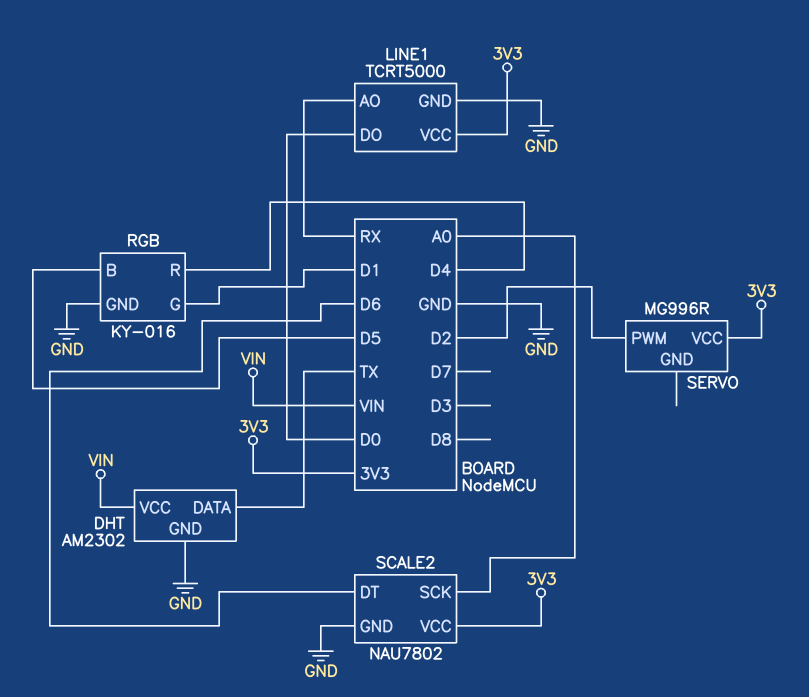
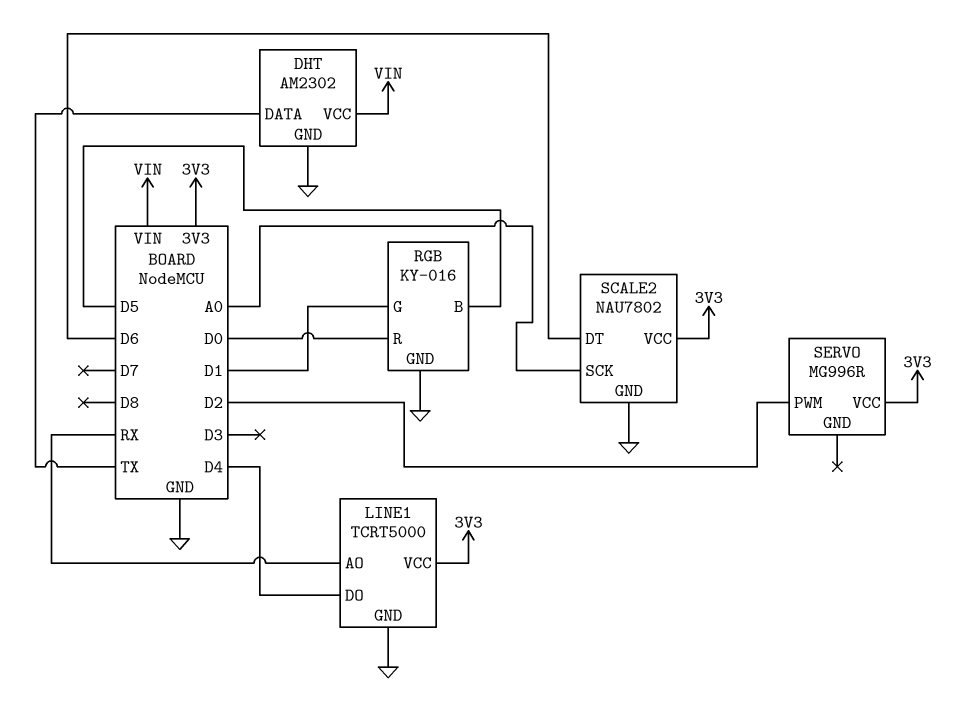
LINE1 pin DO: D0 -> D4
RGB pin R: D4 -> D0

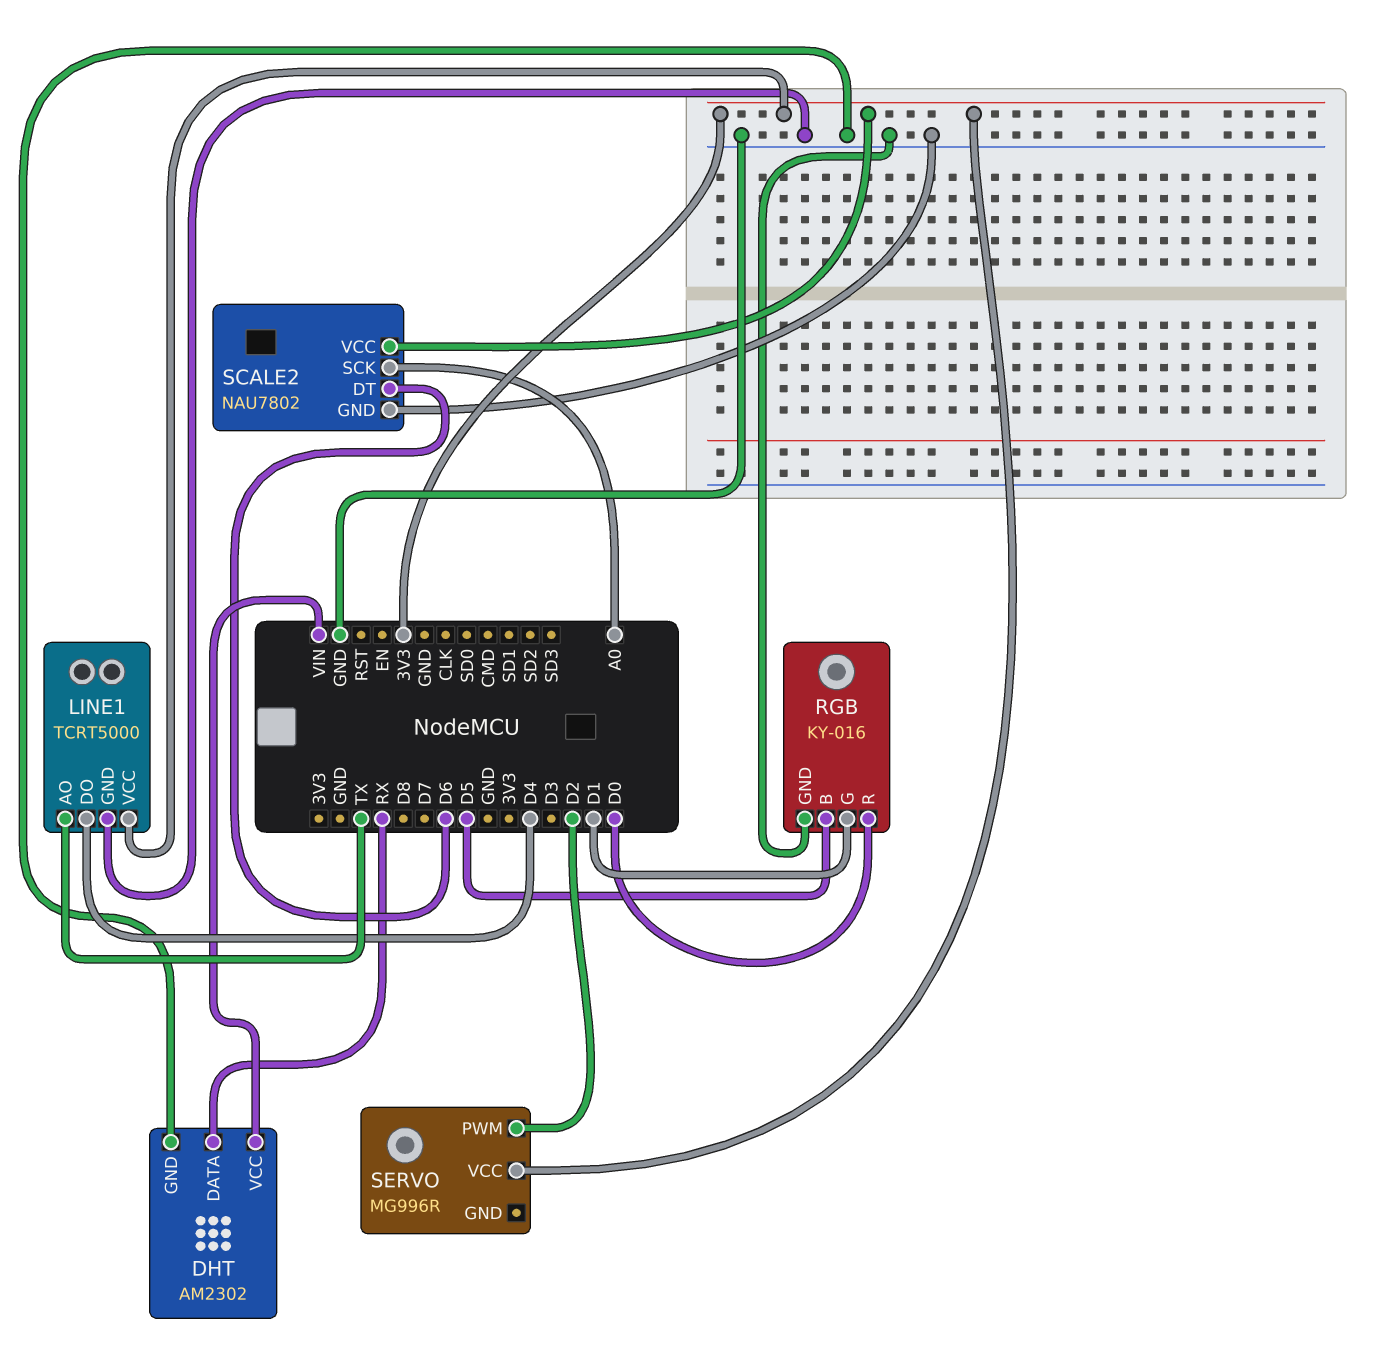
DHT pin DATA: TX -> RX
LINE1 pin AO: RX -> TX

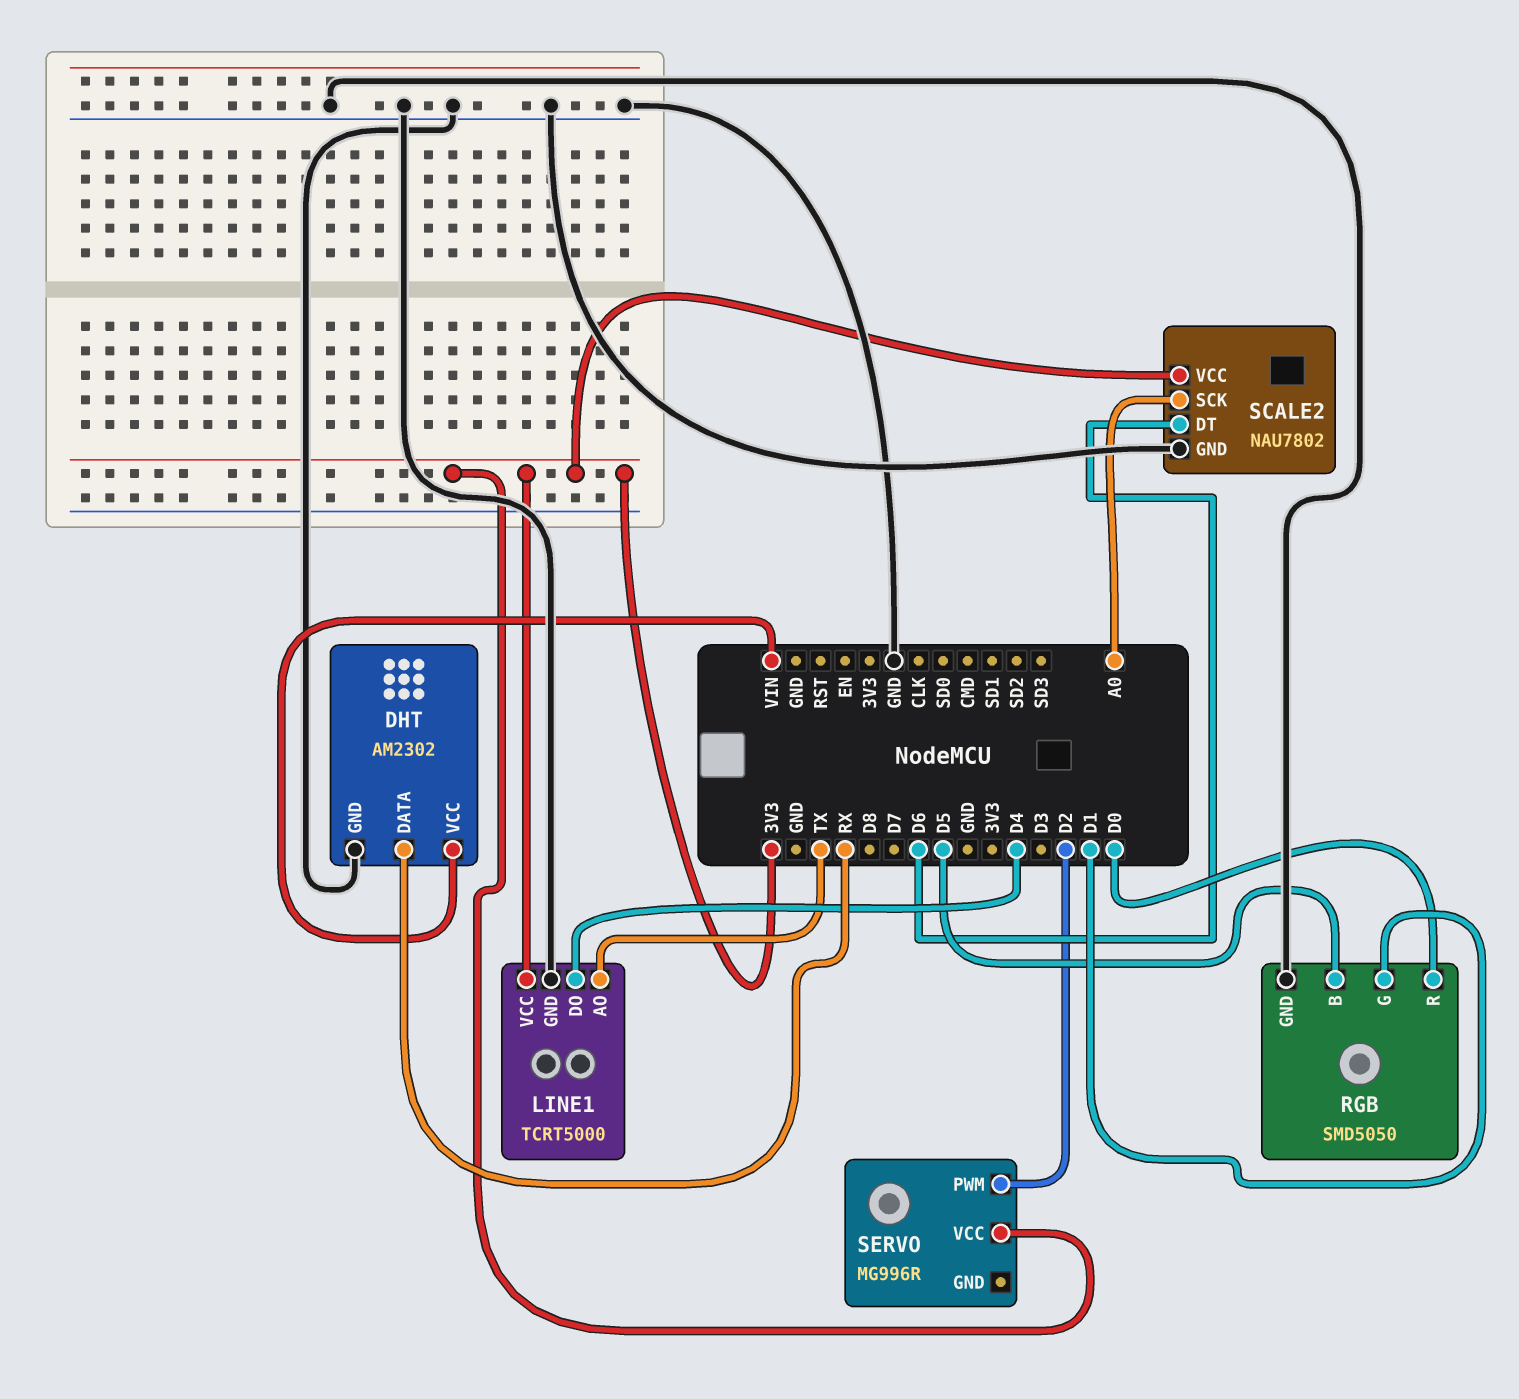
RGB: KY-016 -> SMD5050

